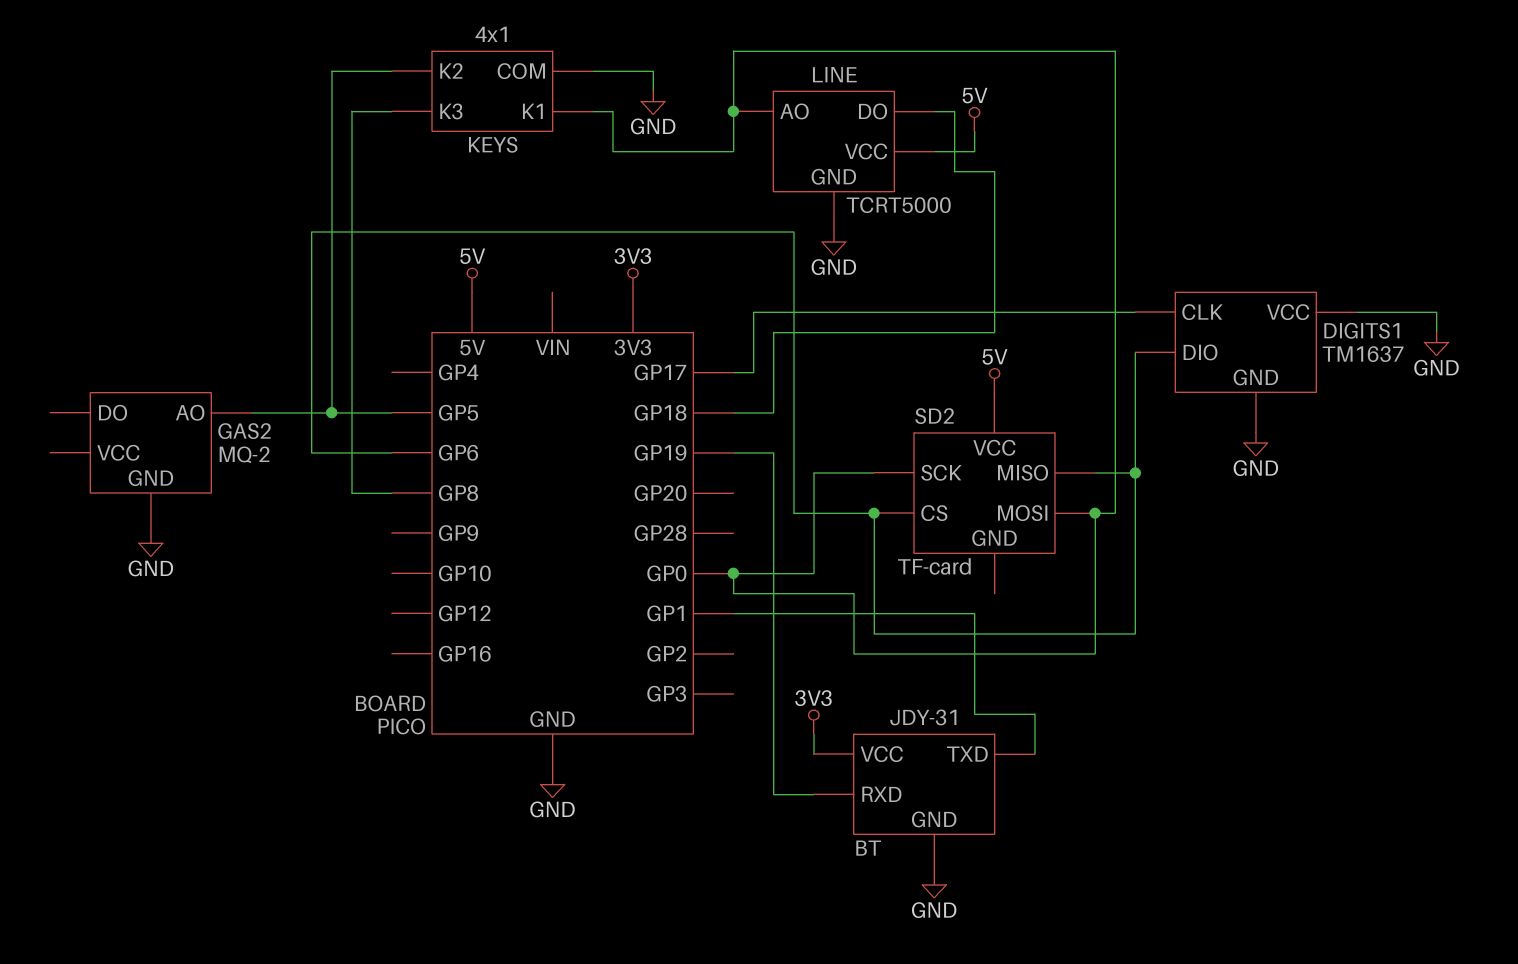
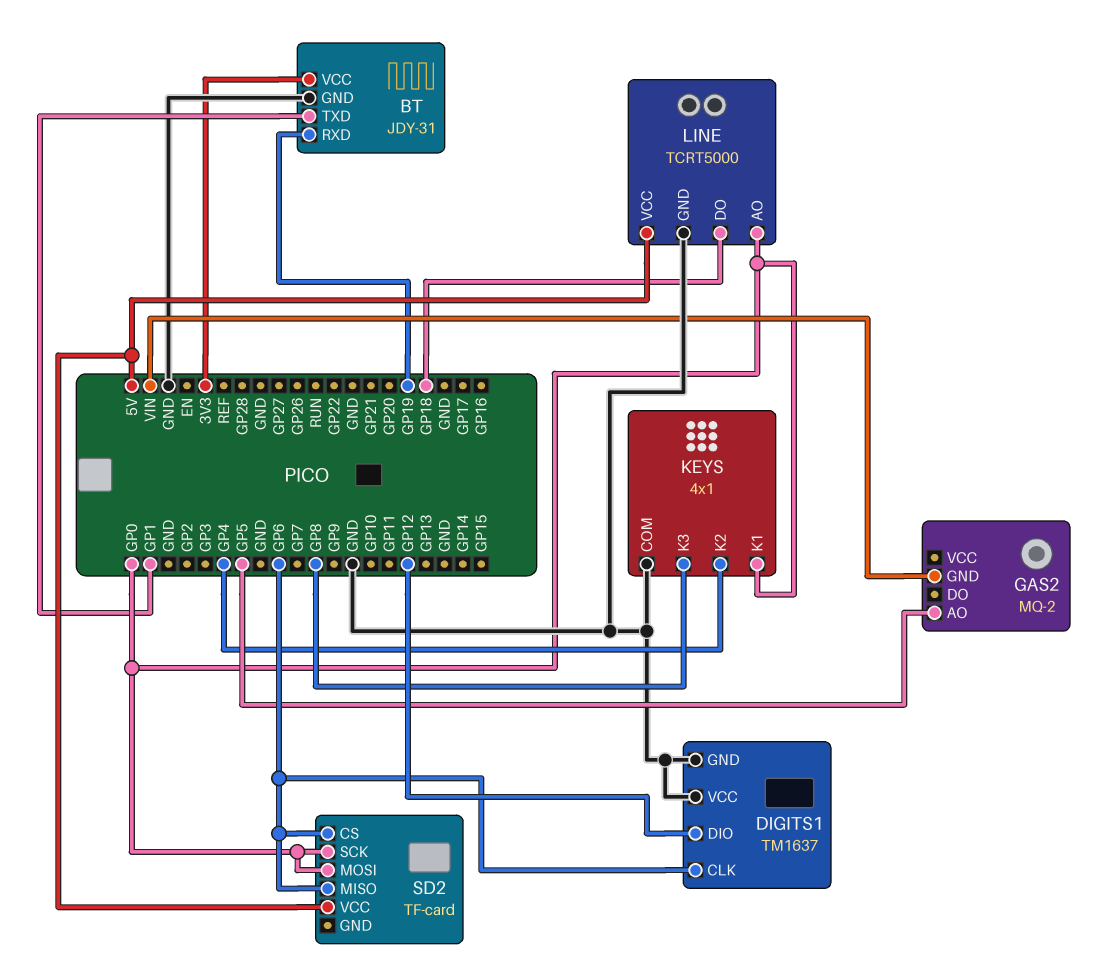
DIGITS1 pin CLK: GP17 -> GP6
DIGITS1 pin DIO: GP6 -> GP12
GAS2 pin GND: GND -> VIN
KEYS pin K2: GP5 -> GP4

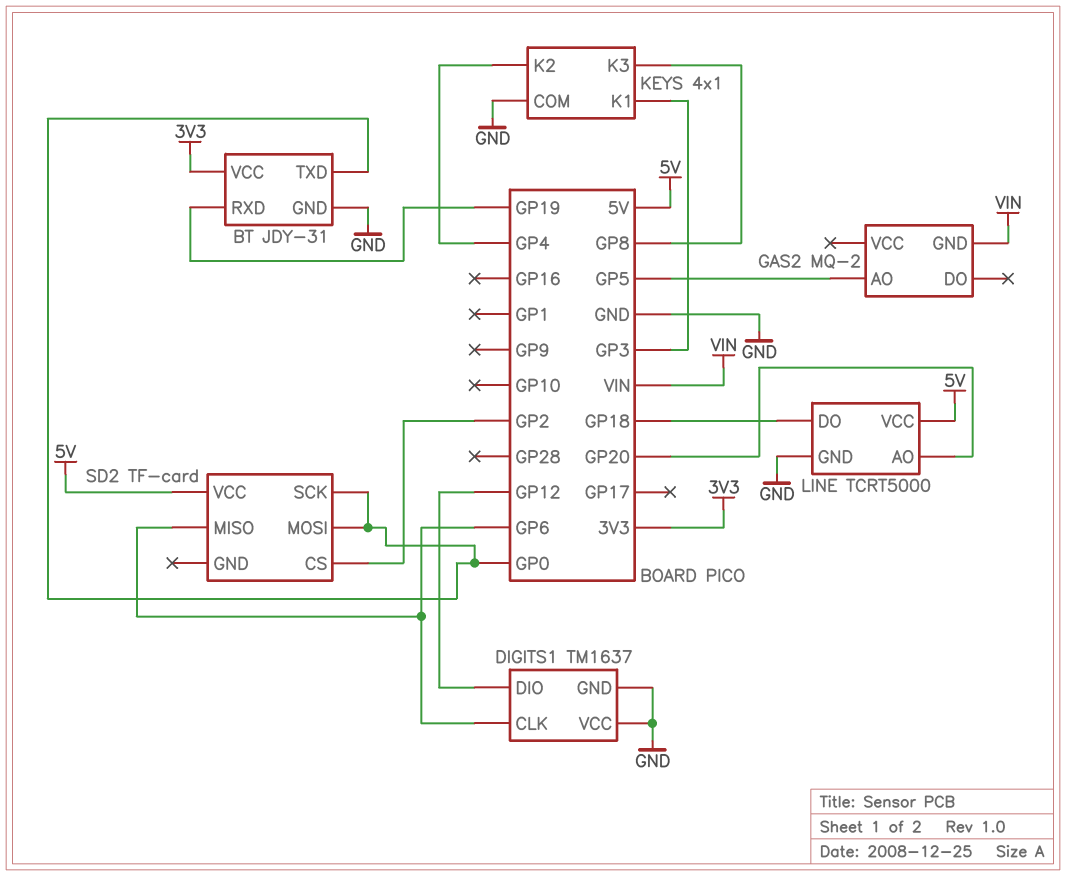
BT pin TXD: GP1 -> GP0
KEYS pin K1: GP0 -> GP3
LINE pin AO: GP0 -> GP20
SD2 pin CS: GP6 -> GP2

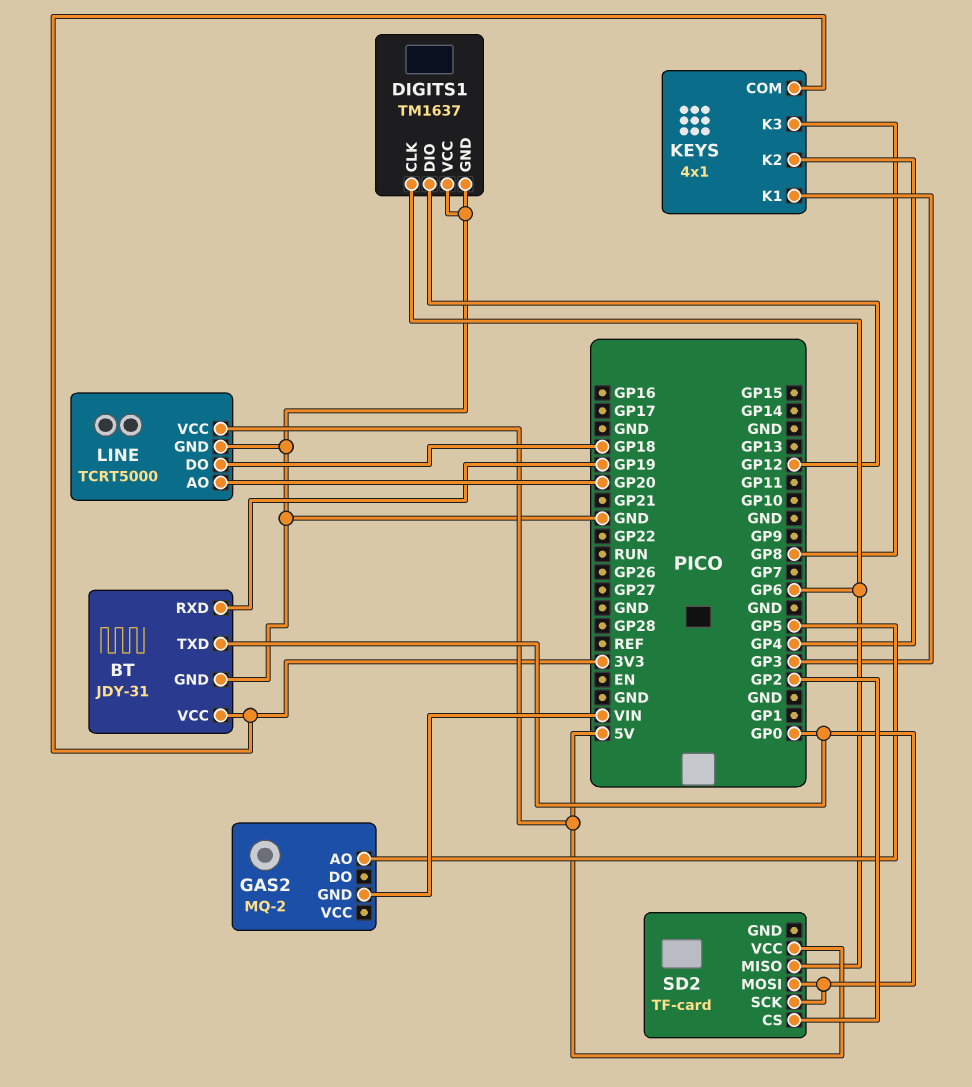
KEYS pin COM: GND -> 3V3

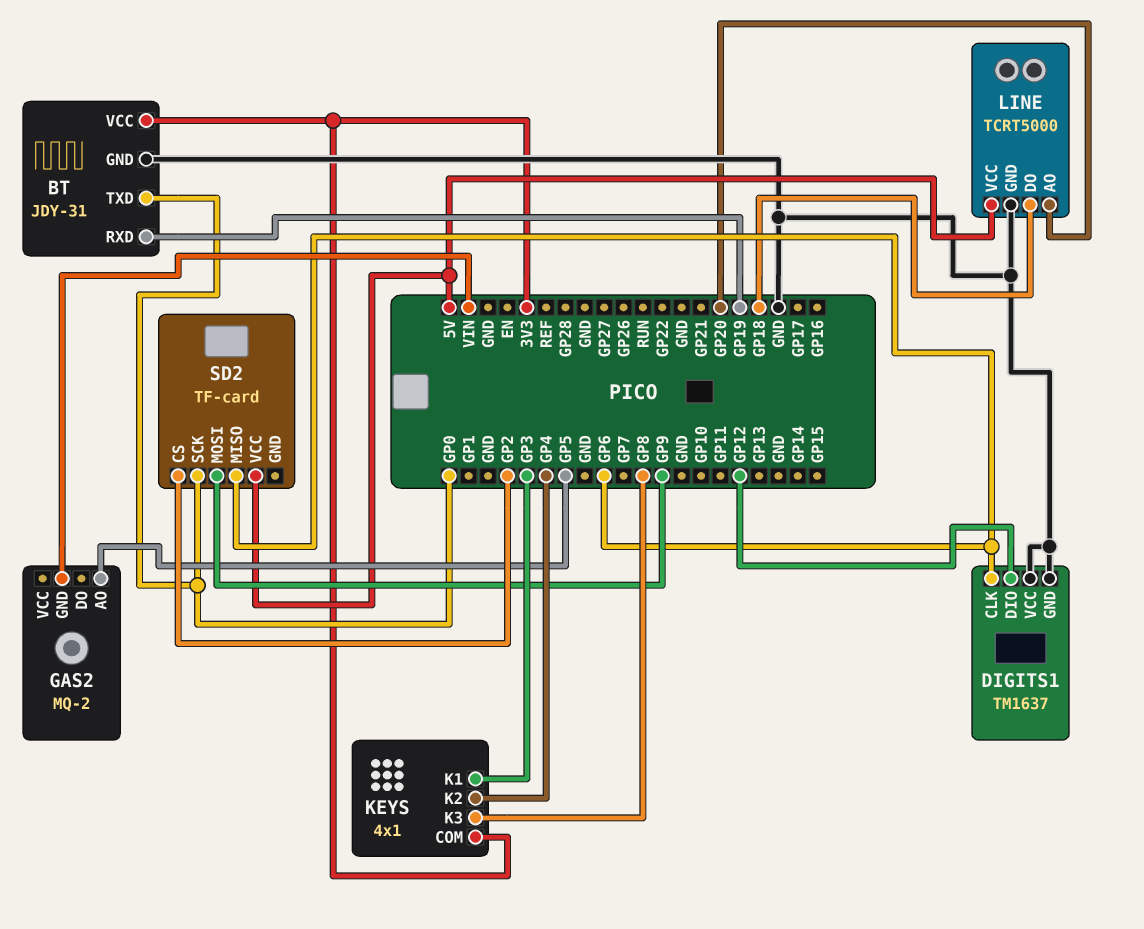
SD2 pin MOSI: GP0 -> GP9

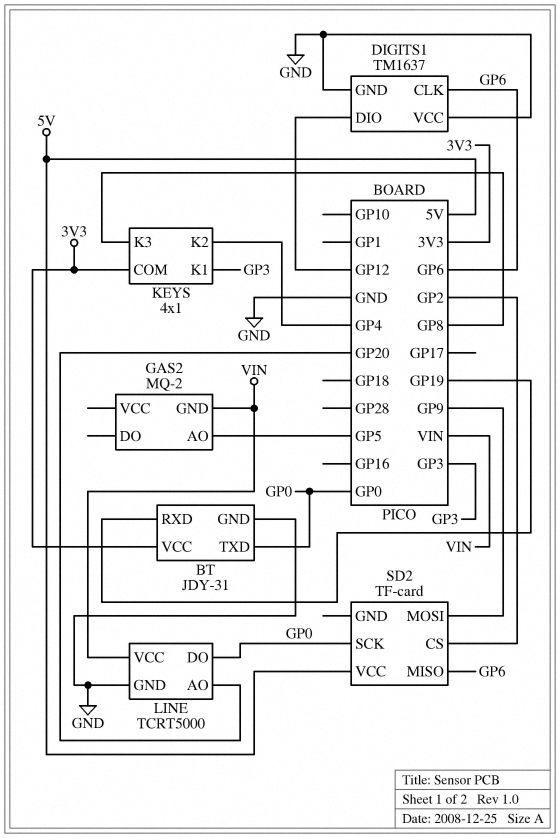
LINE pin DO: GP18 -> GP0
LINE pin VCC: 5V -> VIN

